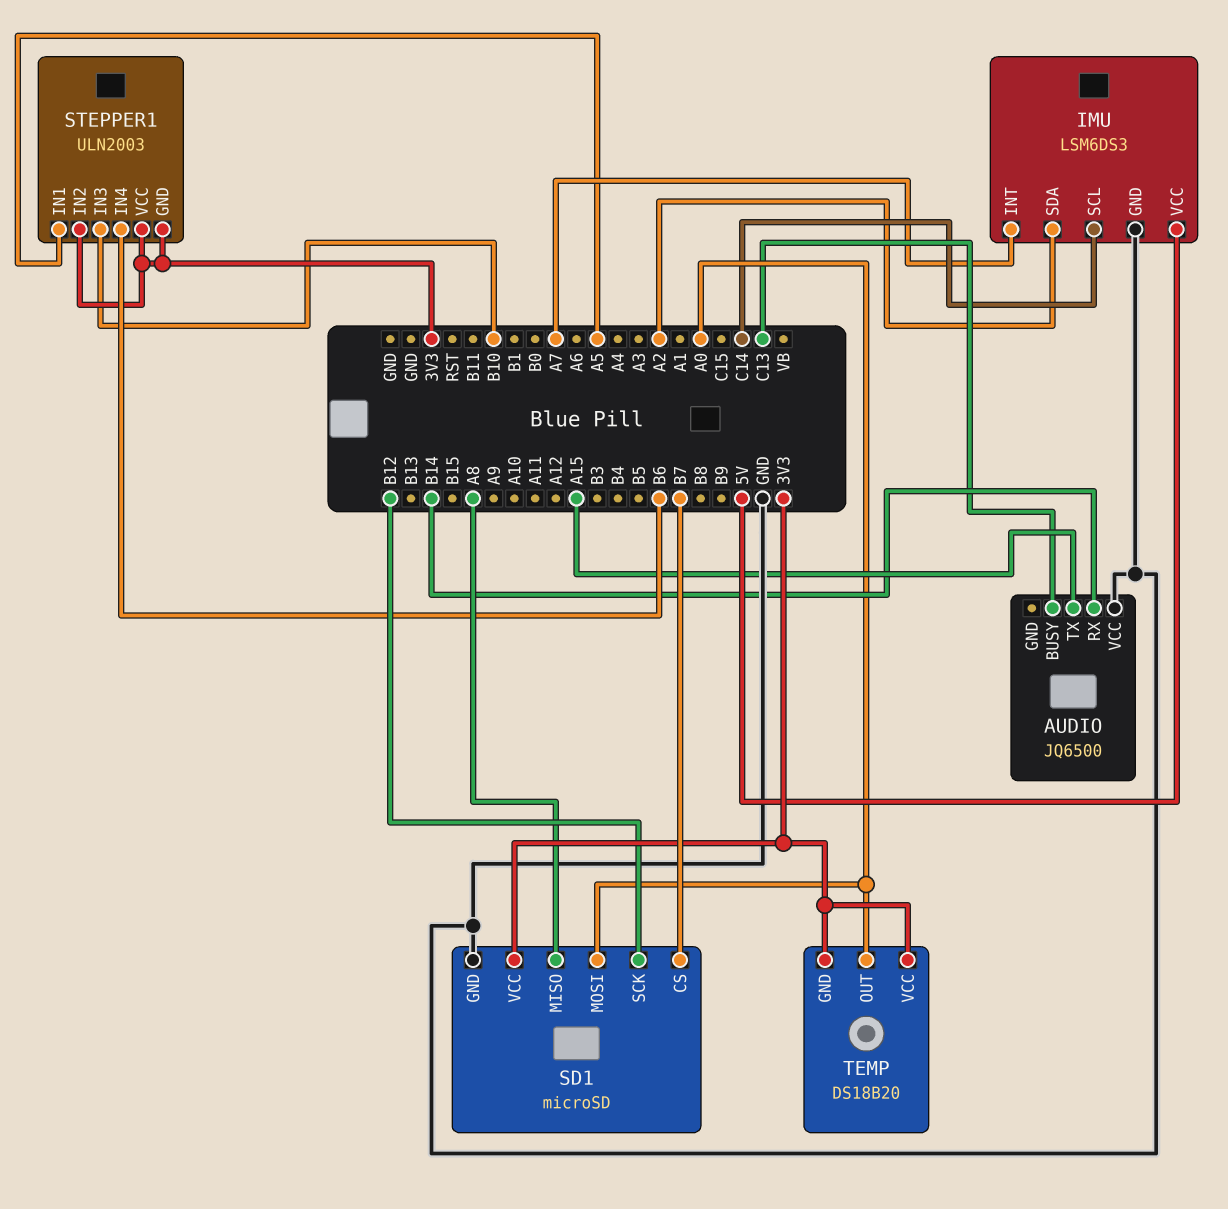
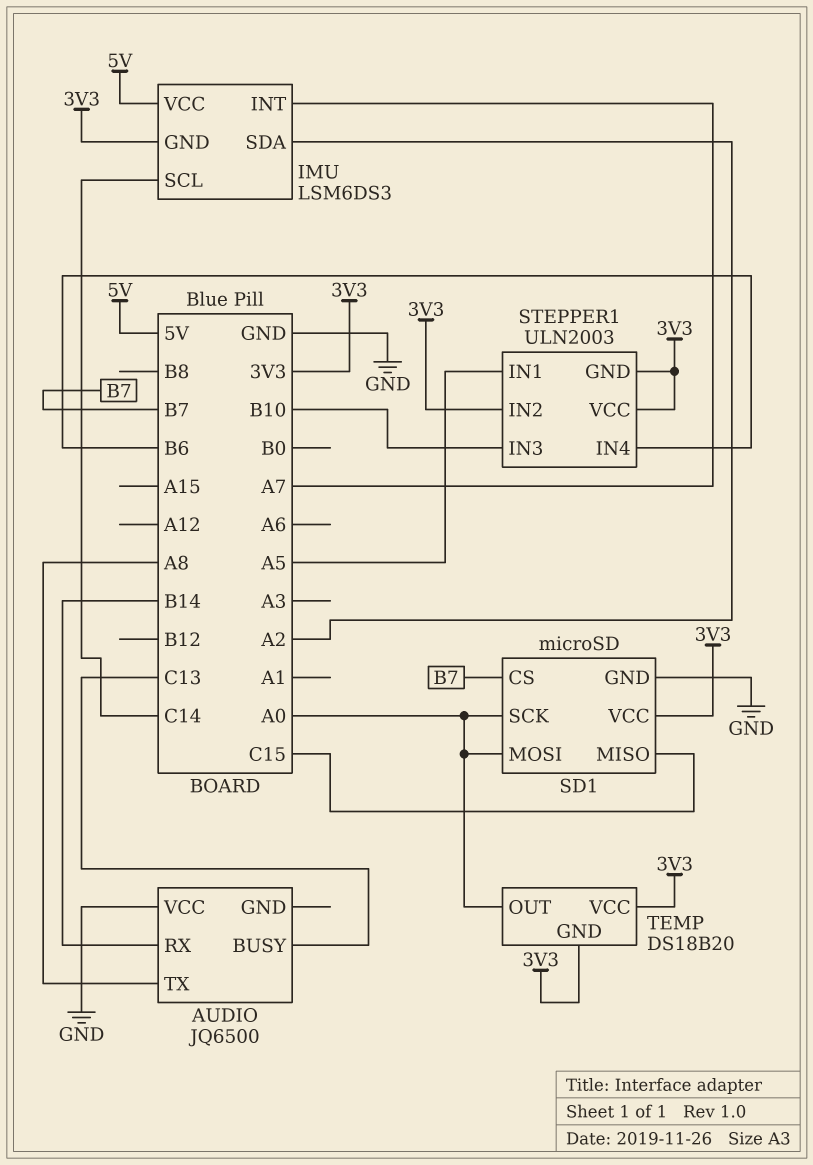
AUDIO pin TX: A15 -> A8
IMU pin GND: GND -> 3V3
SD1 pin MISO: A8 -> C15
SD1 pin SCK: B12 -> A0

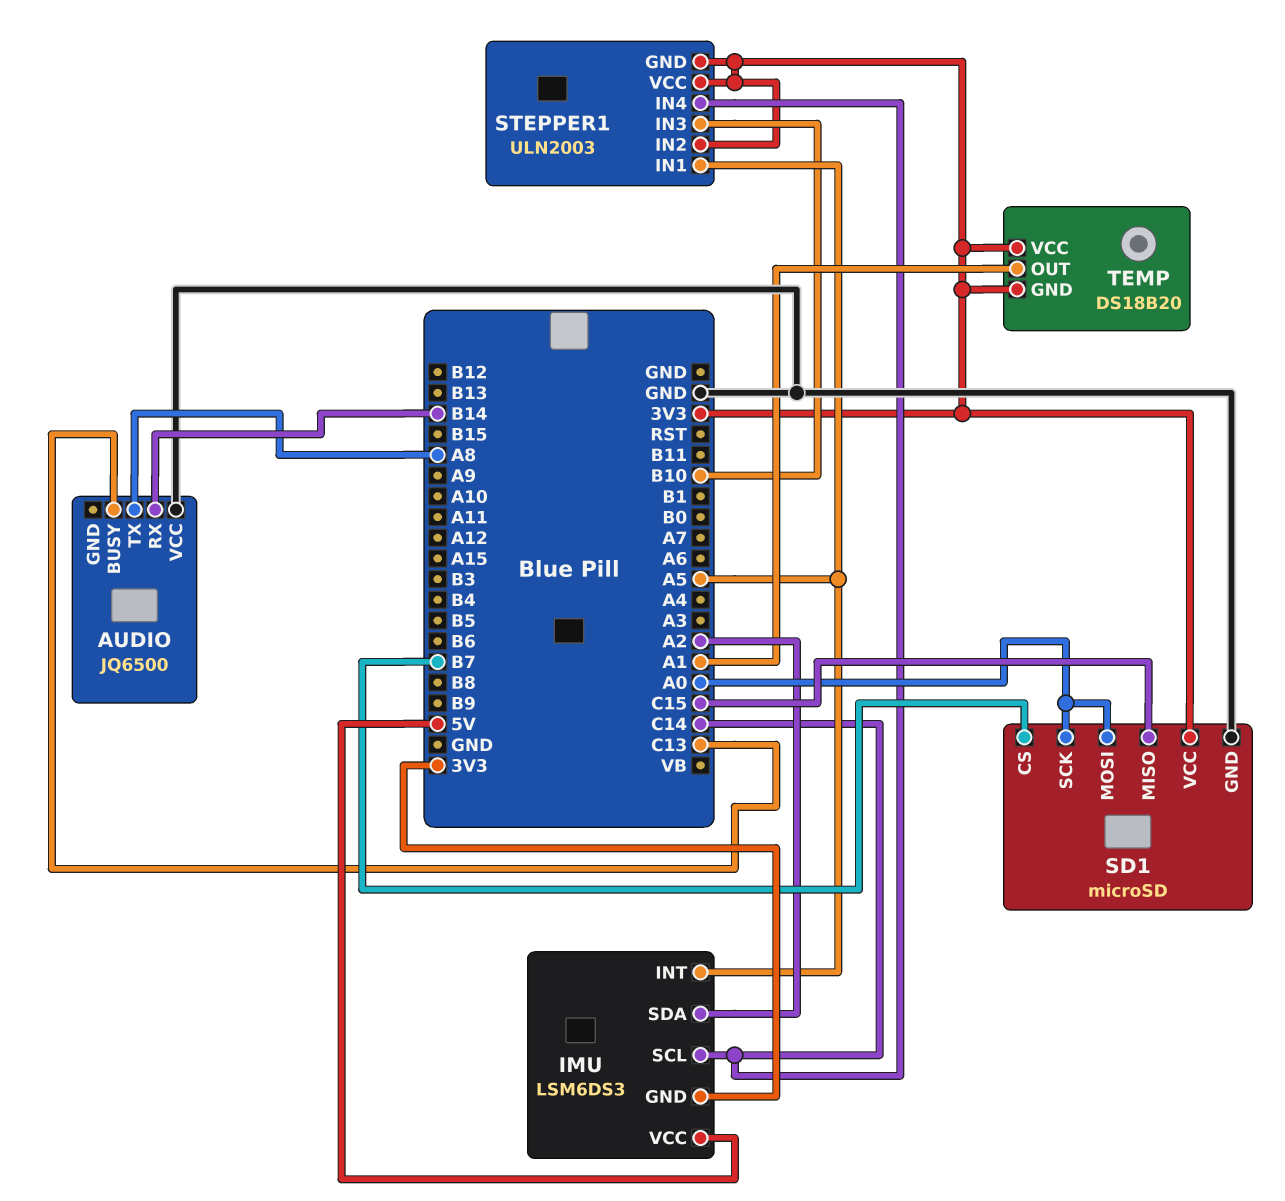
IMU pin INT: A7 -> A5
STEPPER1 pin IN4: B6 -> C14
TEMP pin OUT: A0 -> A1

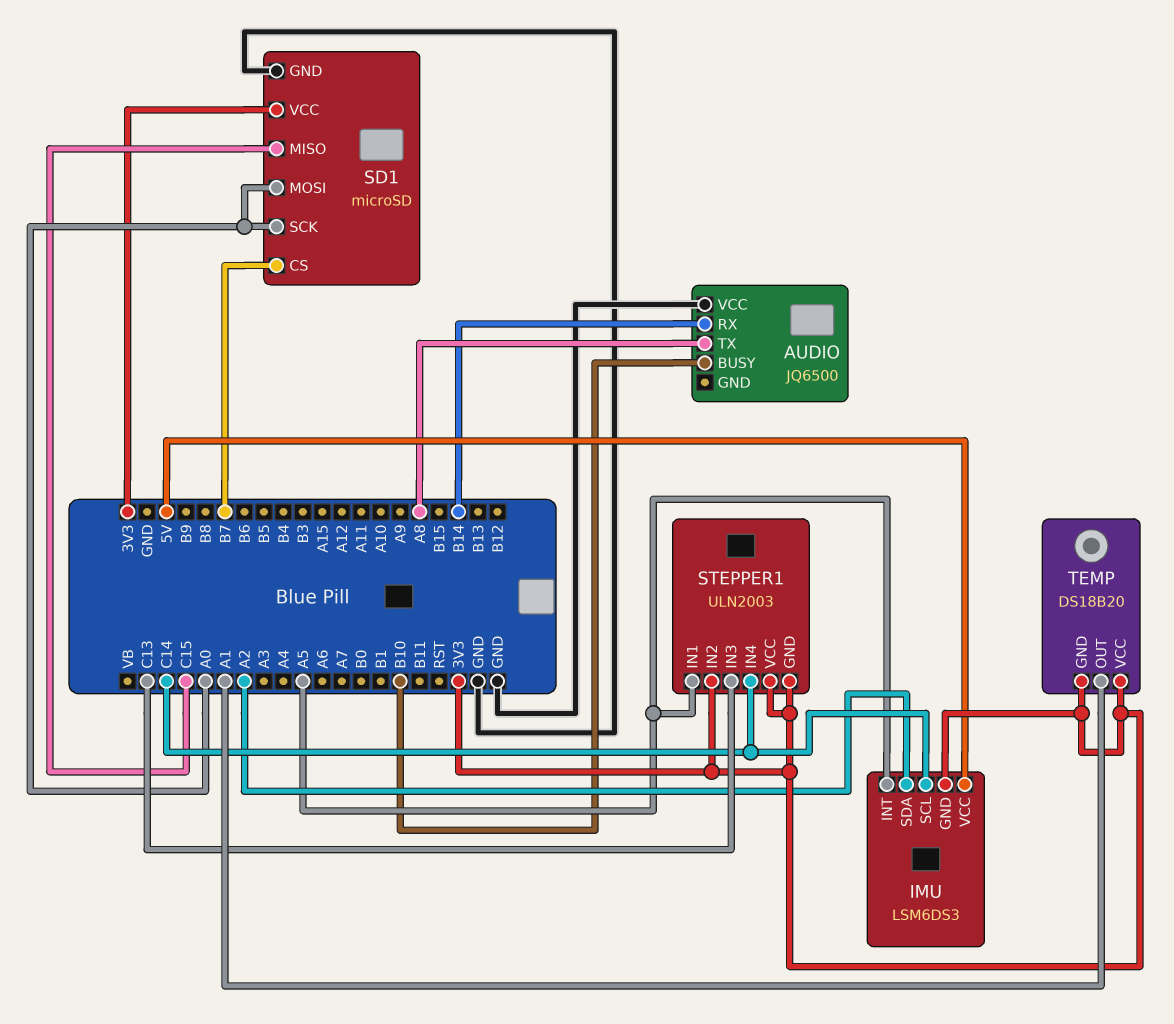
AUDIO pin BUSY: C13 -> B10
STEPPER1 pin IN3: B10 -> C13

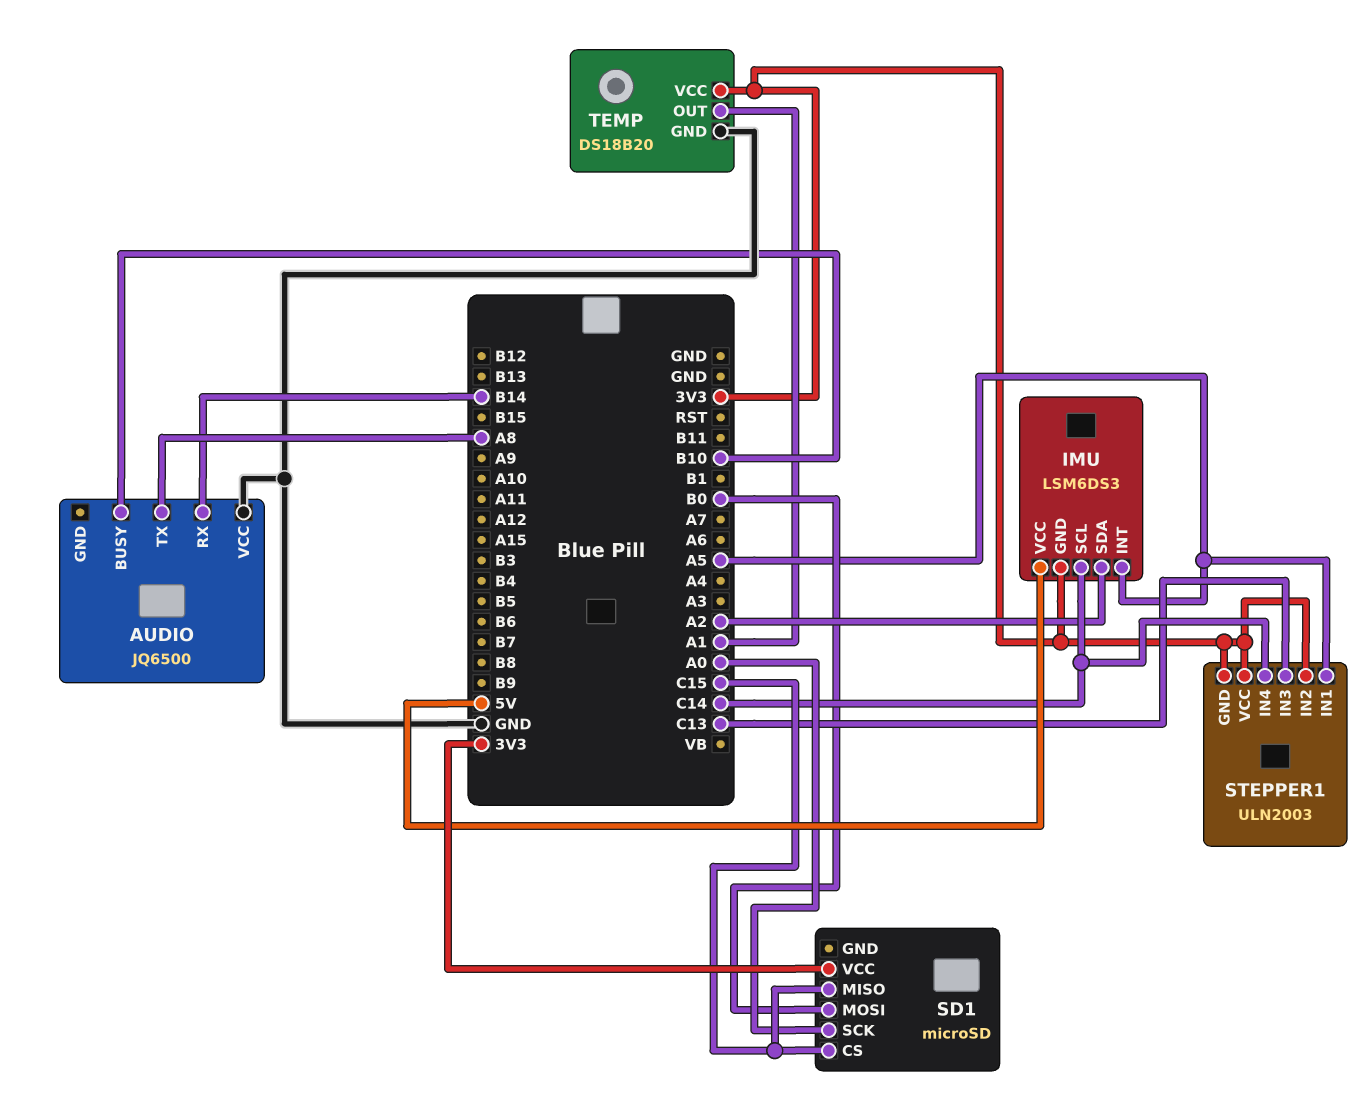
SD1 pin CS: B7 -> C15
SD1 pin GND: GND -> none
SD1 pin MOSI: A0 -> B0
TEMP pin GND: 3V3 -> GND

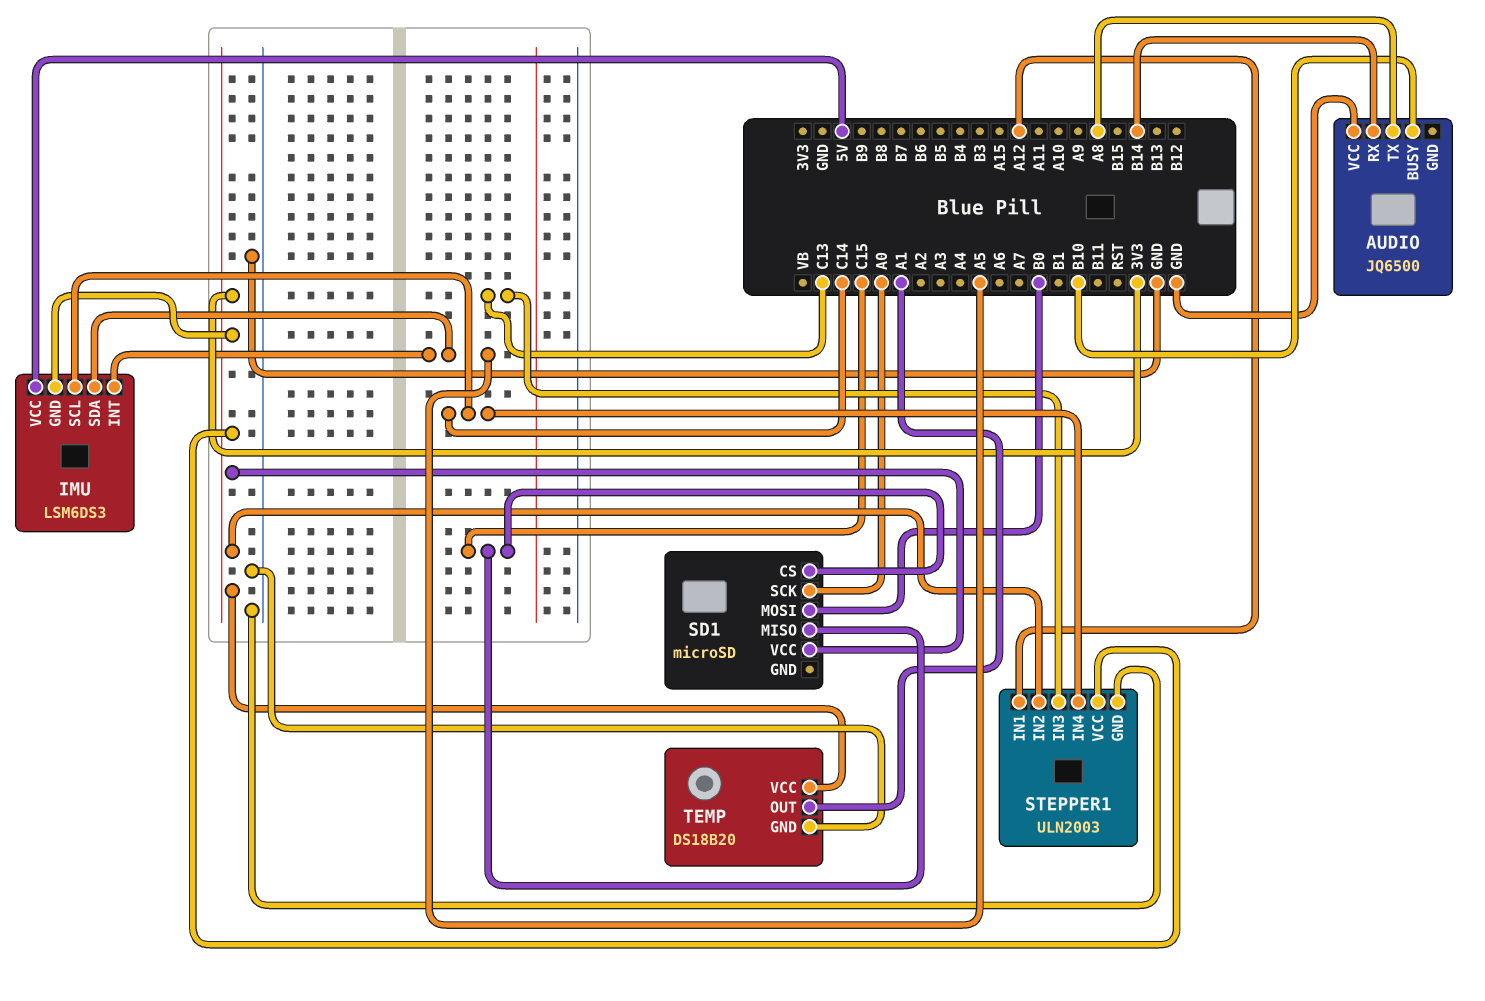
IMU pin SDA: A2 -> A5
STEPPER1 pin GND: 3V3 -> GND
STEPPER1 pin IN1: A5 -> A12

